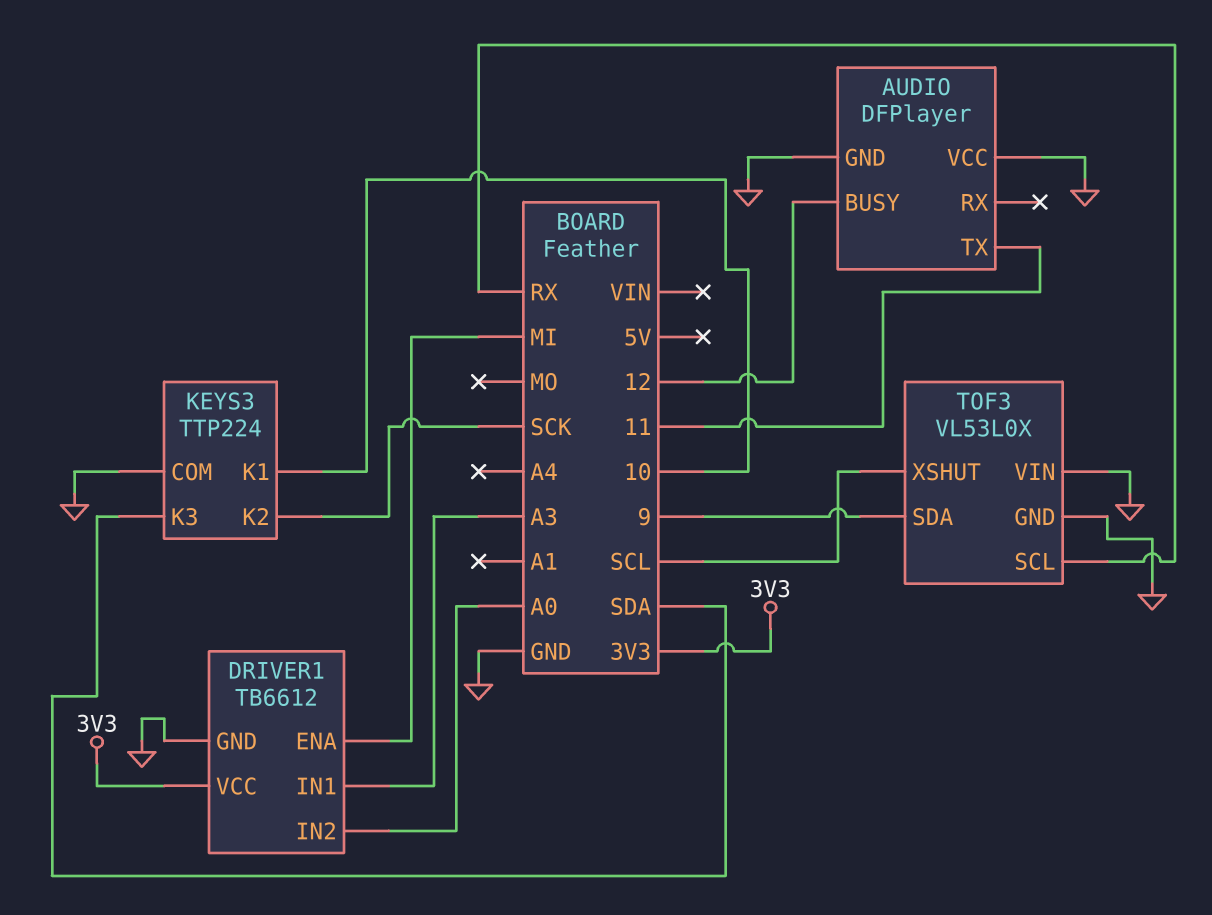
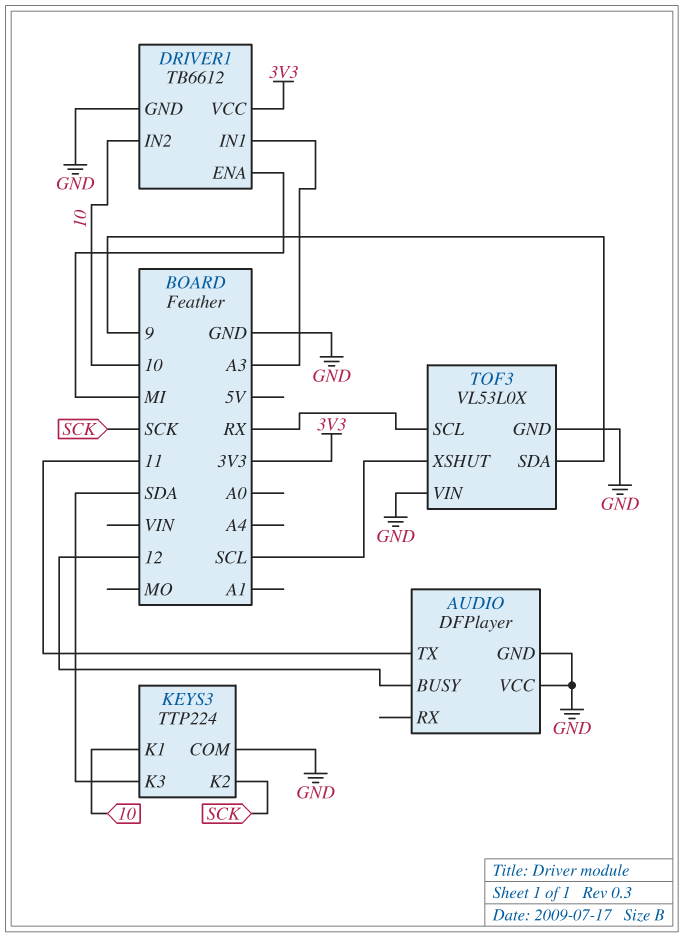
DRIVER1 pin IN2: A0 -> 10

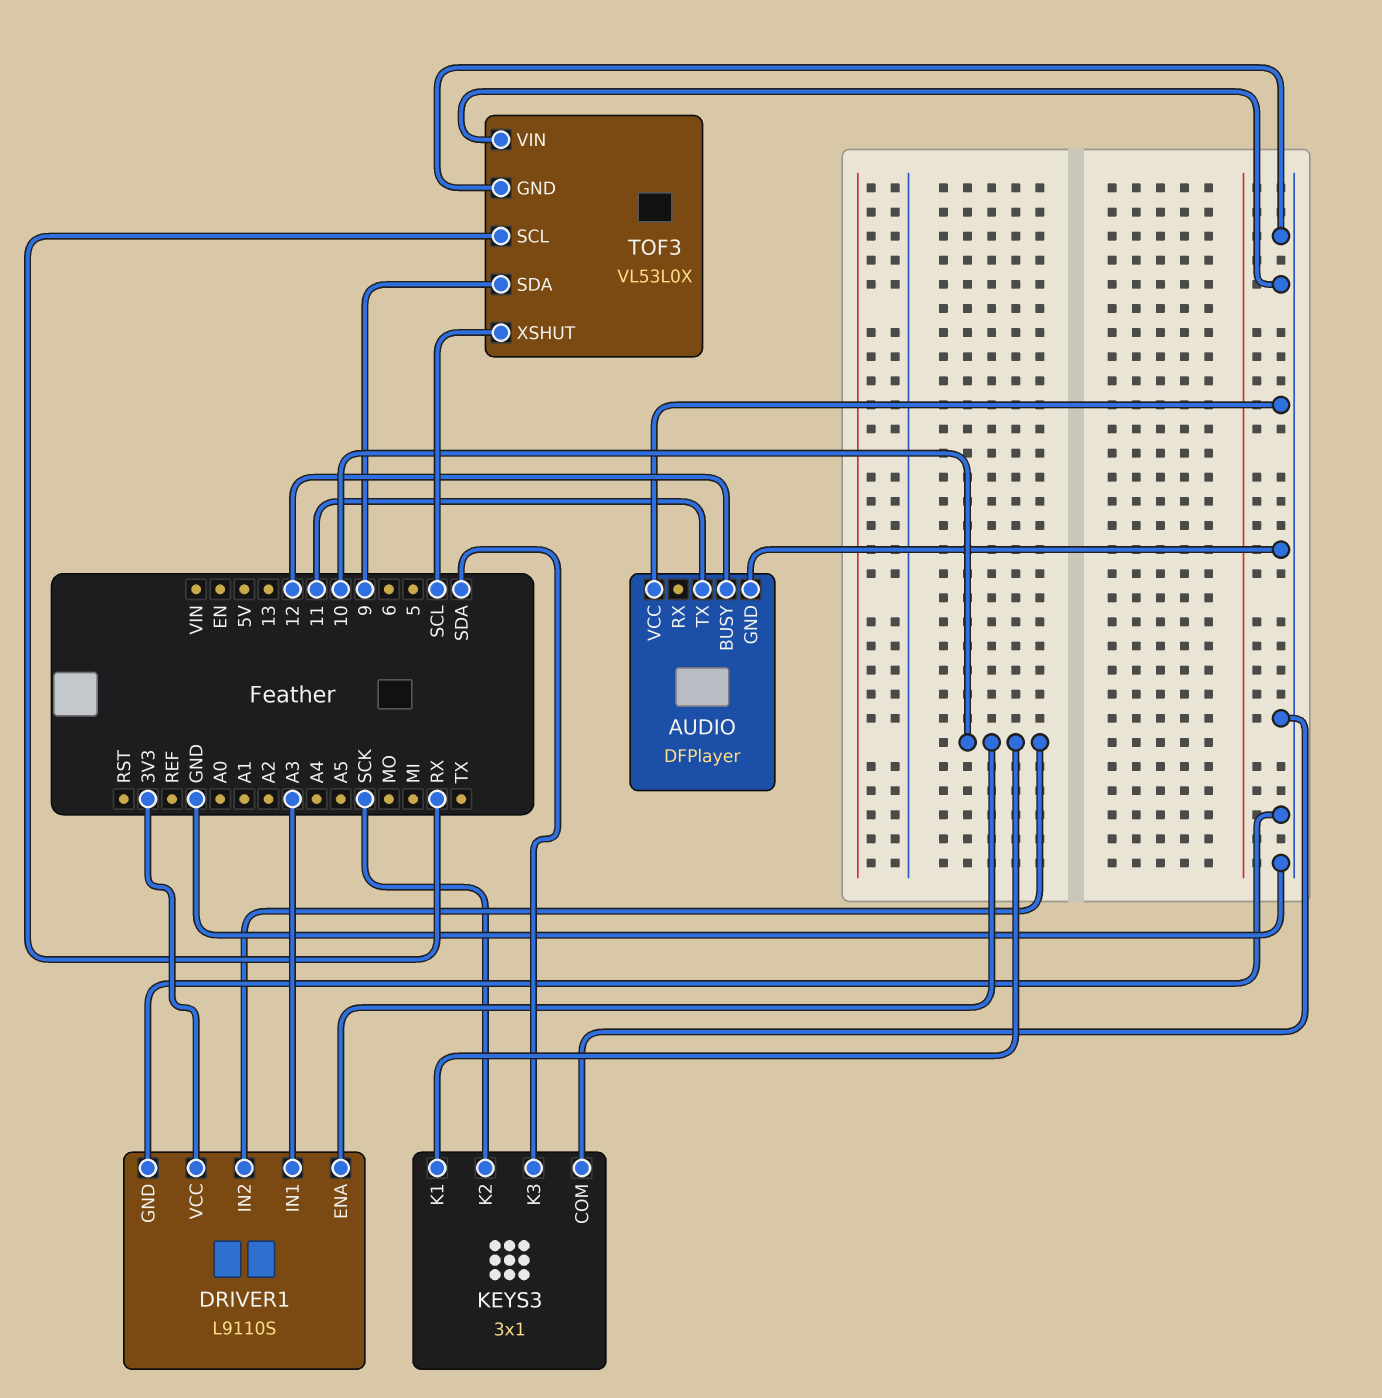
DRIVER1: TB6612 -> L9110S
DRIVER1 pin ENA: MI -> 10
KEYS3: TTP224 -> 3x1

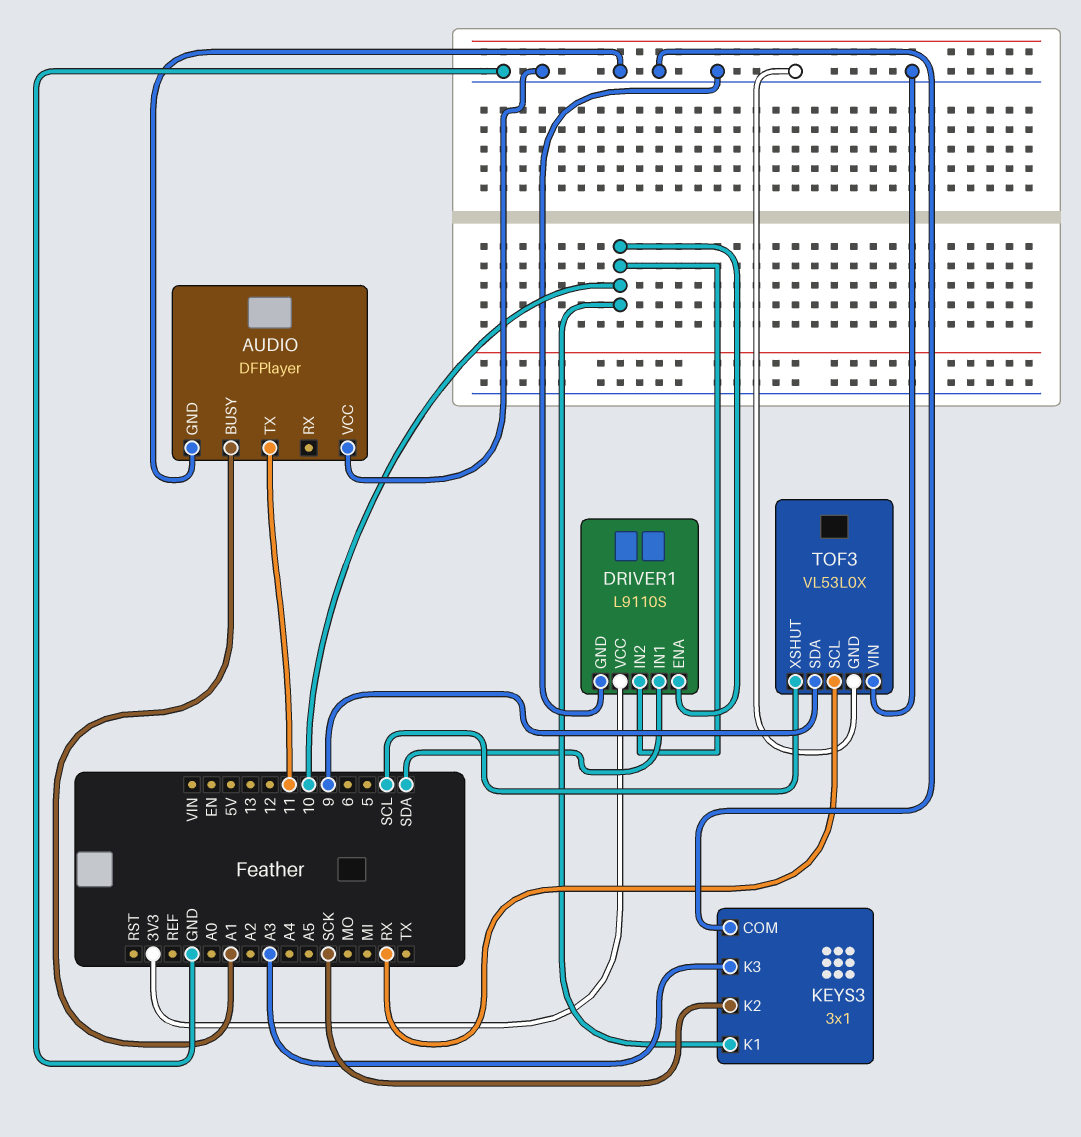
AUDIO pin BUSY: 12 -> A1
DRIVER1 pin IN1: A3 -> SDA
KEYS3 pin K3: SDA -> A3

